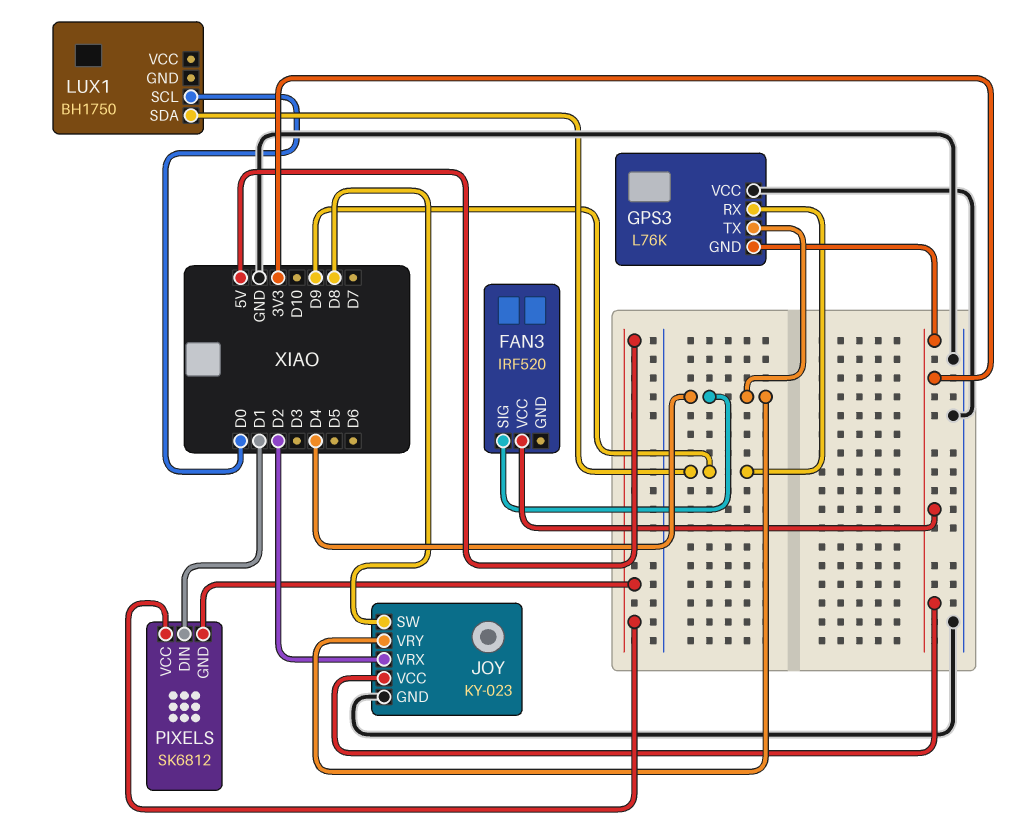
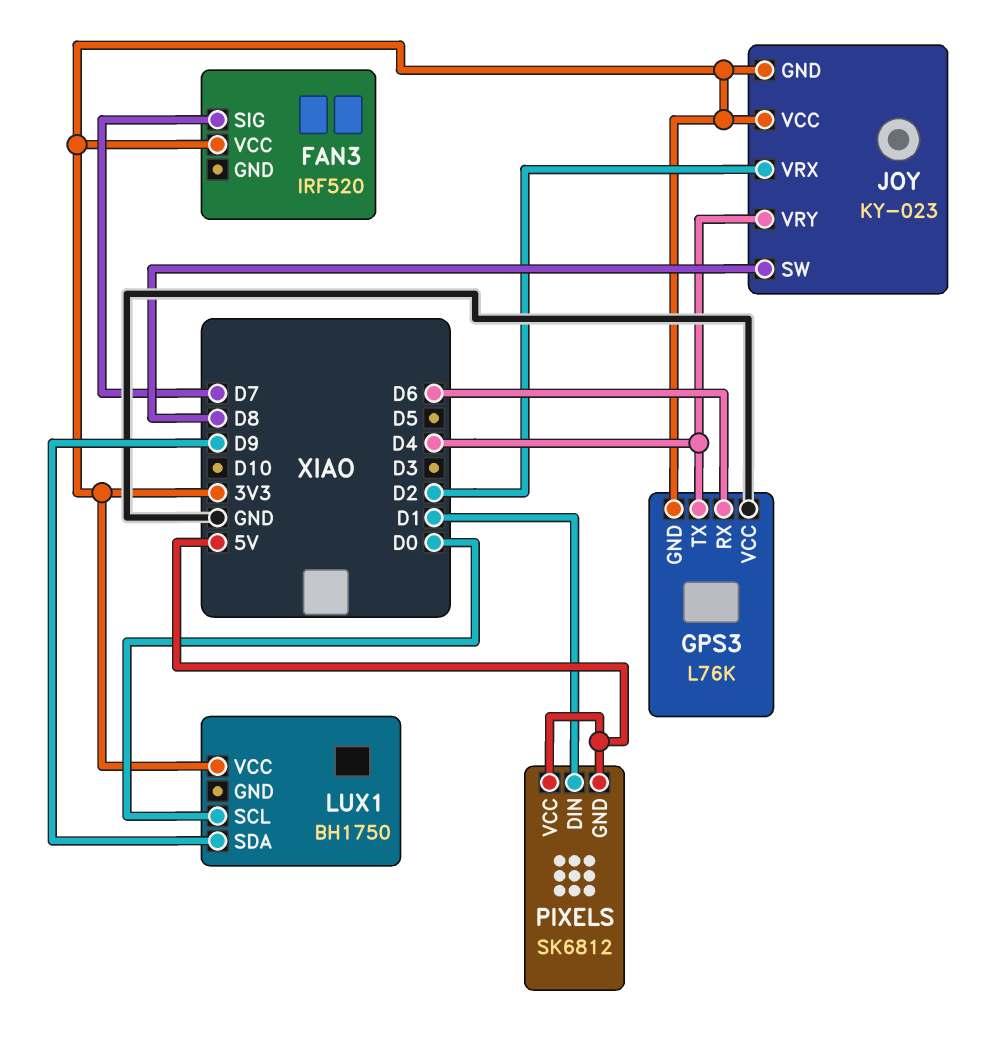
FAN3 pin SIG: D4 -> D7
GPS3 pin RX: D9 -> D6
JOY pin GND: GND -> 3V3
LUX1 pin VCC: none -> 3V3

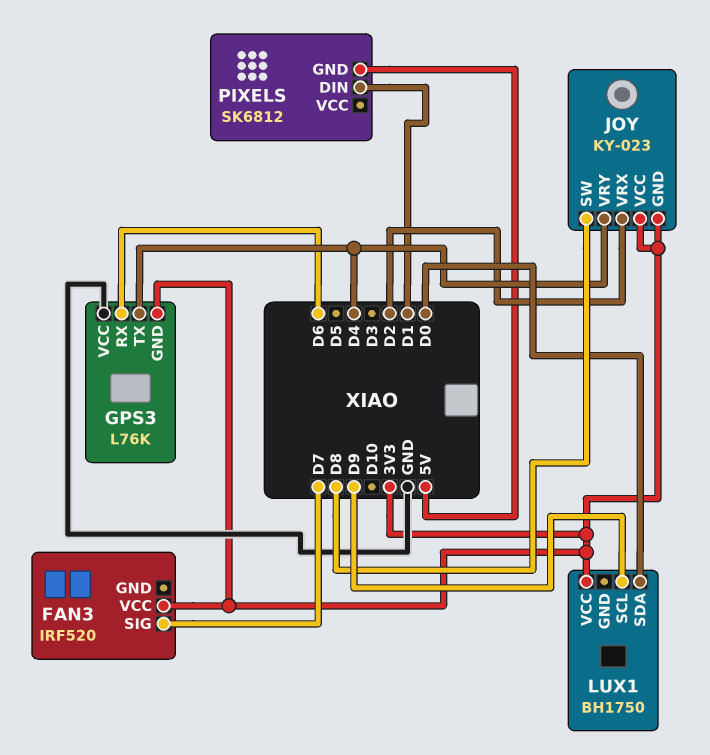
LUX1 pin SCL: D0 -> D9
LUX1 pin SDA: D9 -> D0
PIXELS pin VCC: 5V -> none

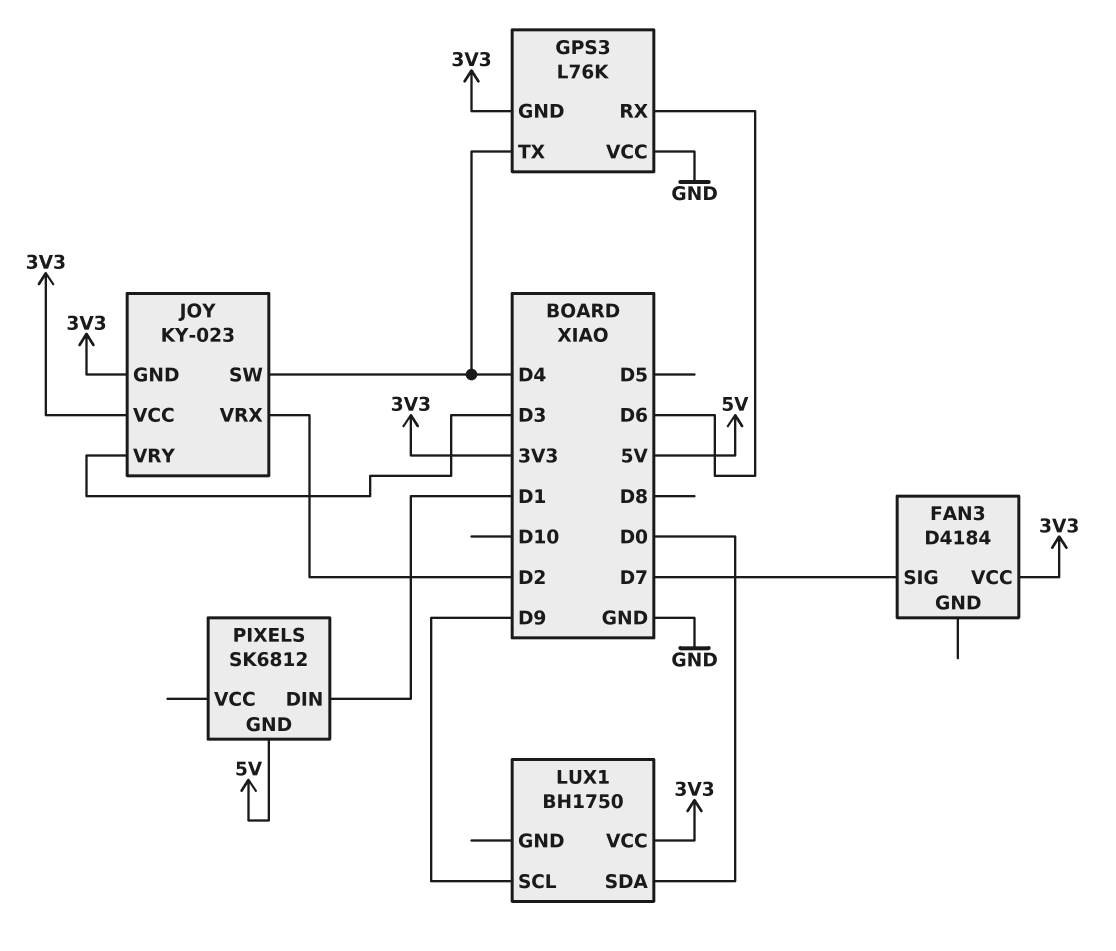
FAN3: IRF520 -> D4184
JOY pin SW: D8 -> D4
JOY pin VRY: D4 -> D3

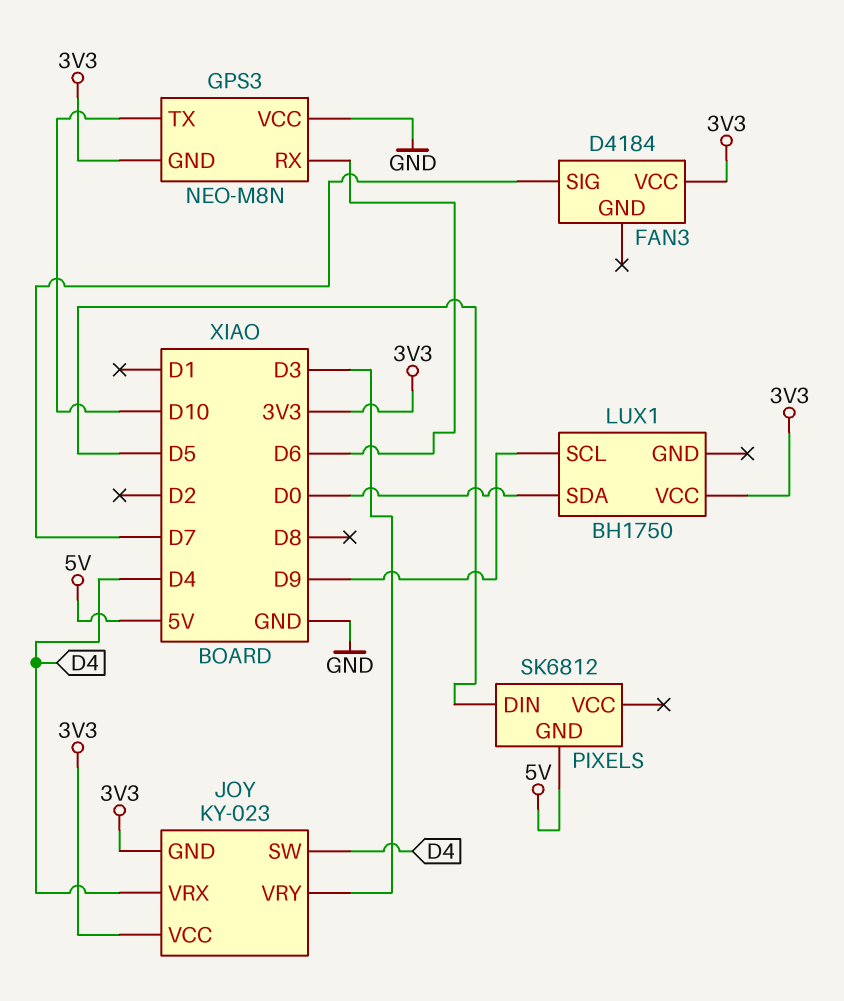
GPS3: L76K -> NEO-M8N
GPS3 pin TX: D4 -> D10
JOY pin VRX: D2 -> D4
PIXELS pin DIN: D1 -> D5

